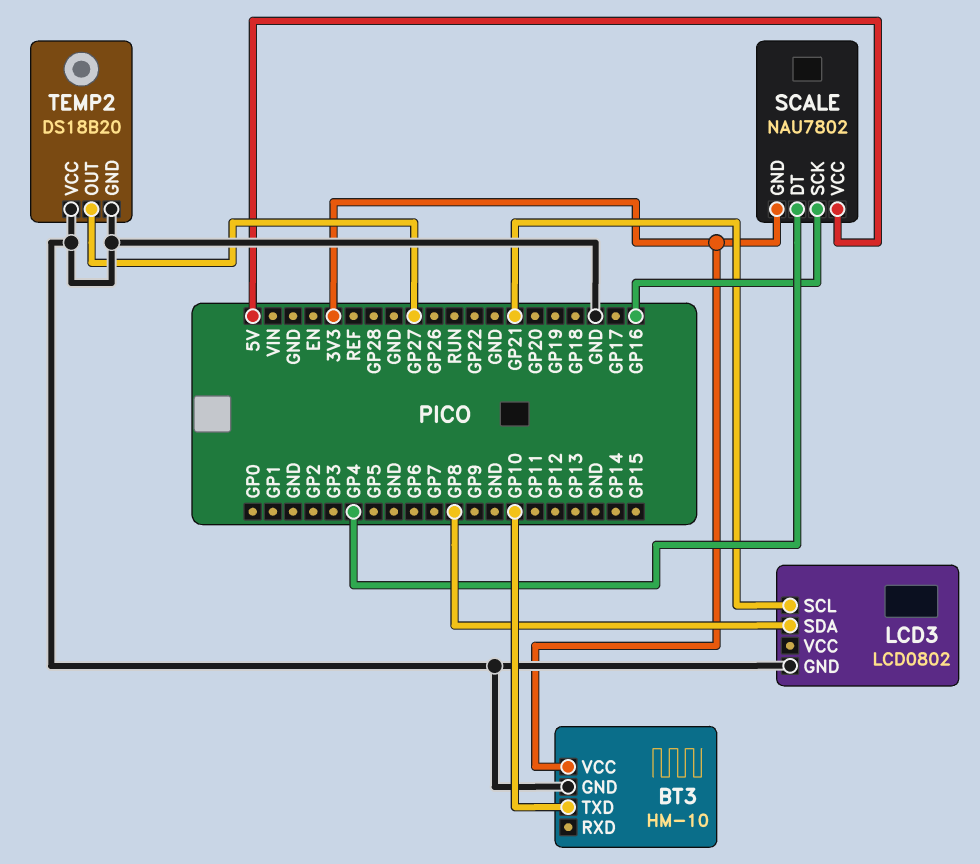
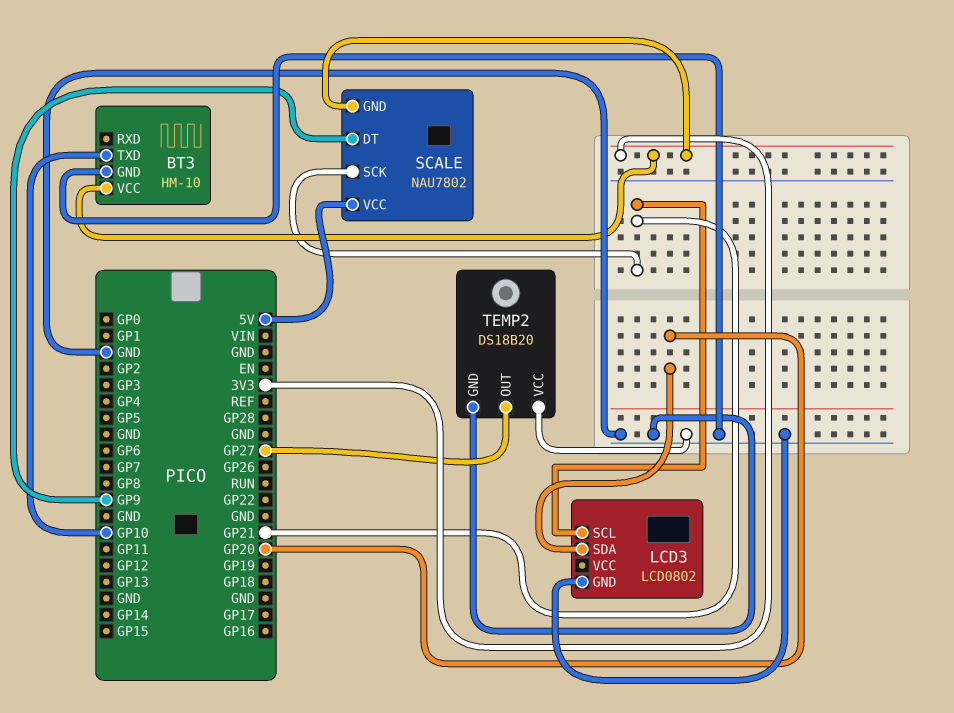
LCD3 pin SDA: GP8 -> GP20
SCALE pin DT: GP4 -> GP9
SCALE pin SCK: GP16 -> GP21

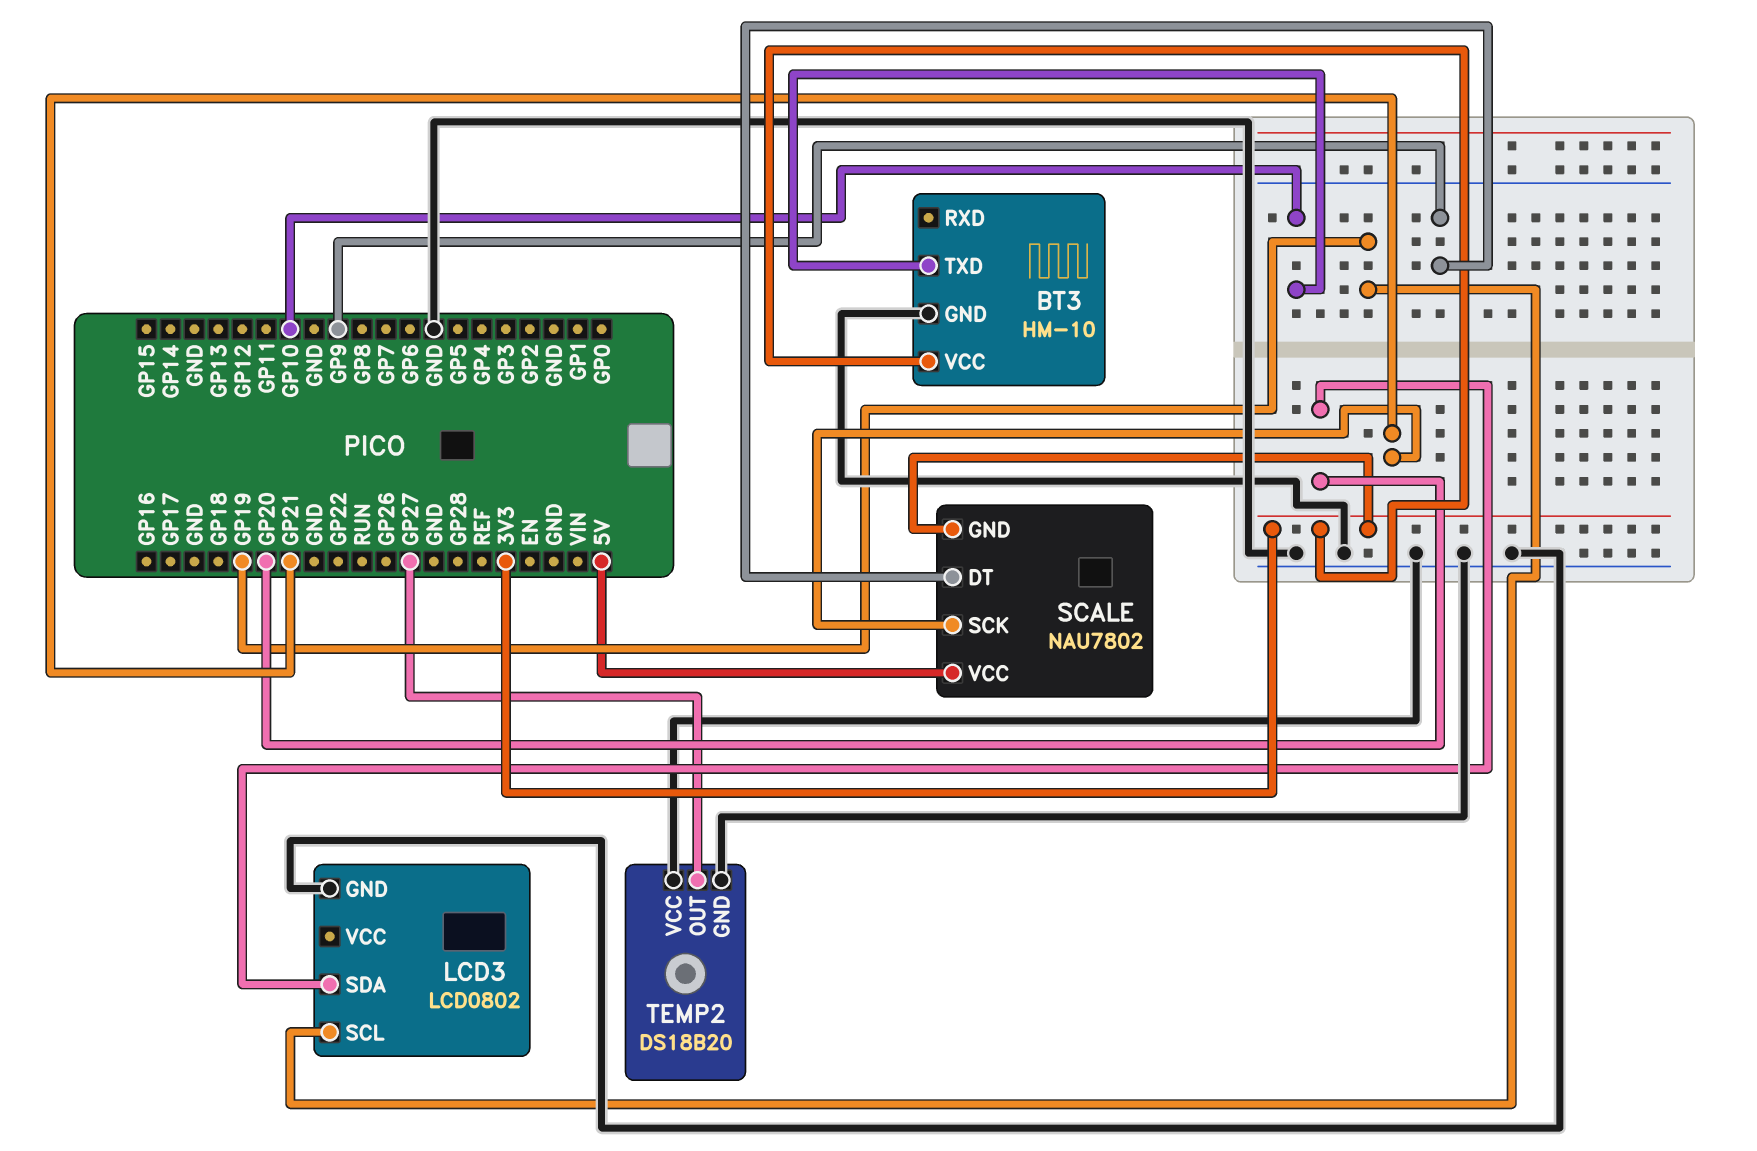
LCD3 pin SCL: GP21 -> GP19

